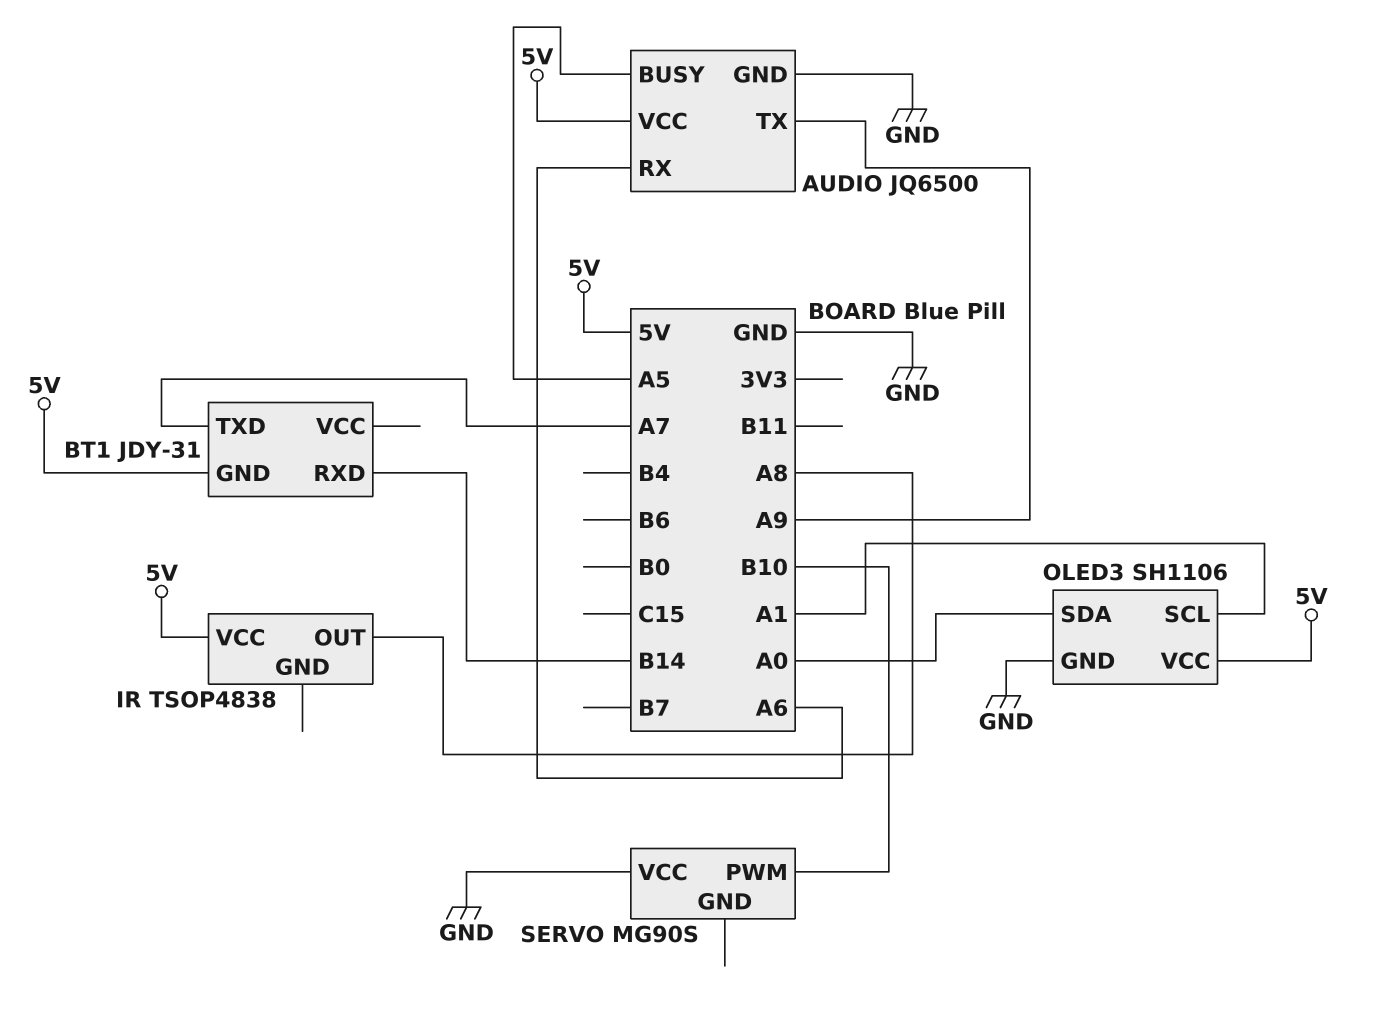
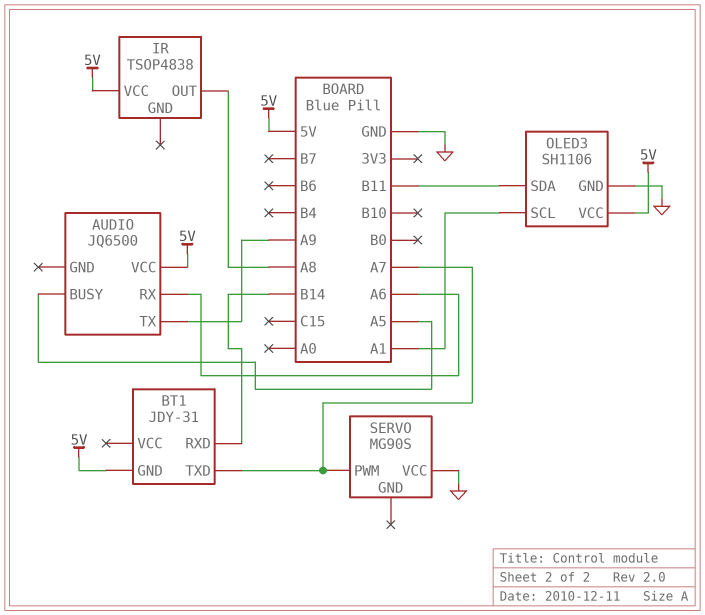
AUDIO pin GND: GND -> none
OLED3 pin SDA: A0 -> B11
SERVO pin PWM: B10 -> A7

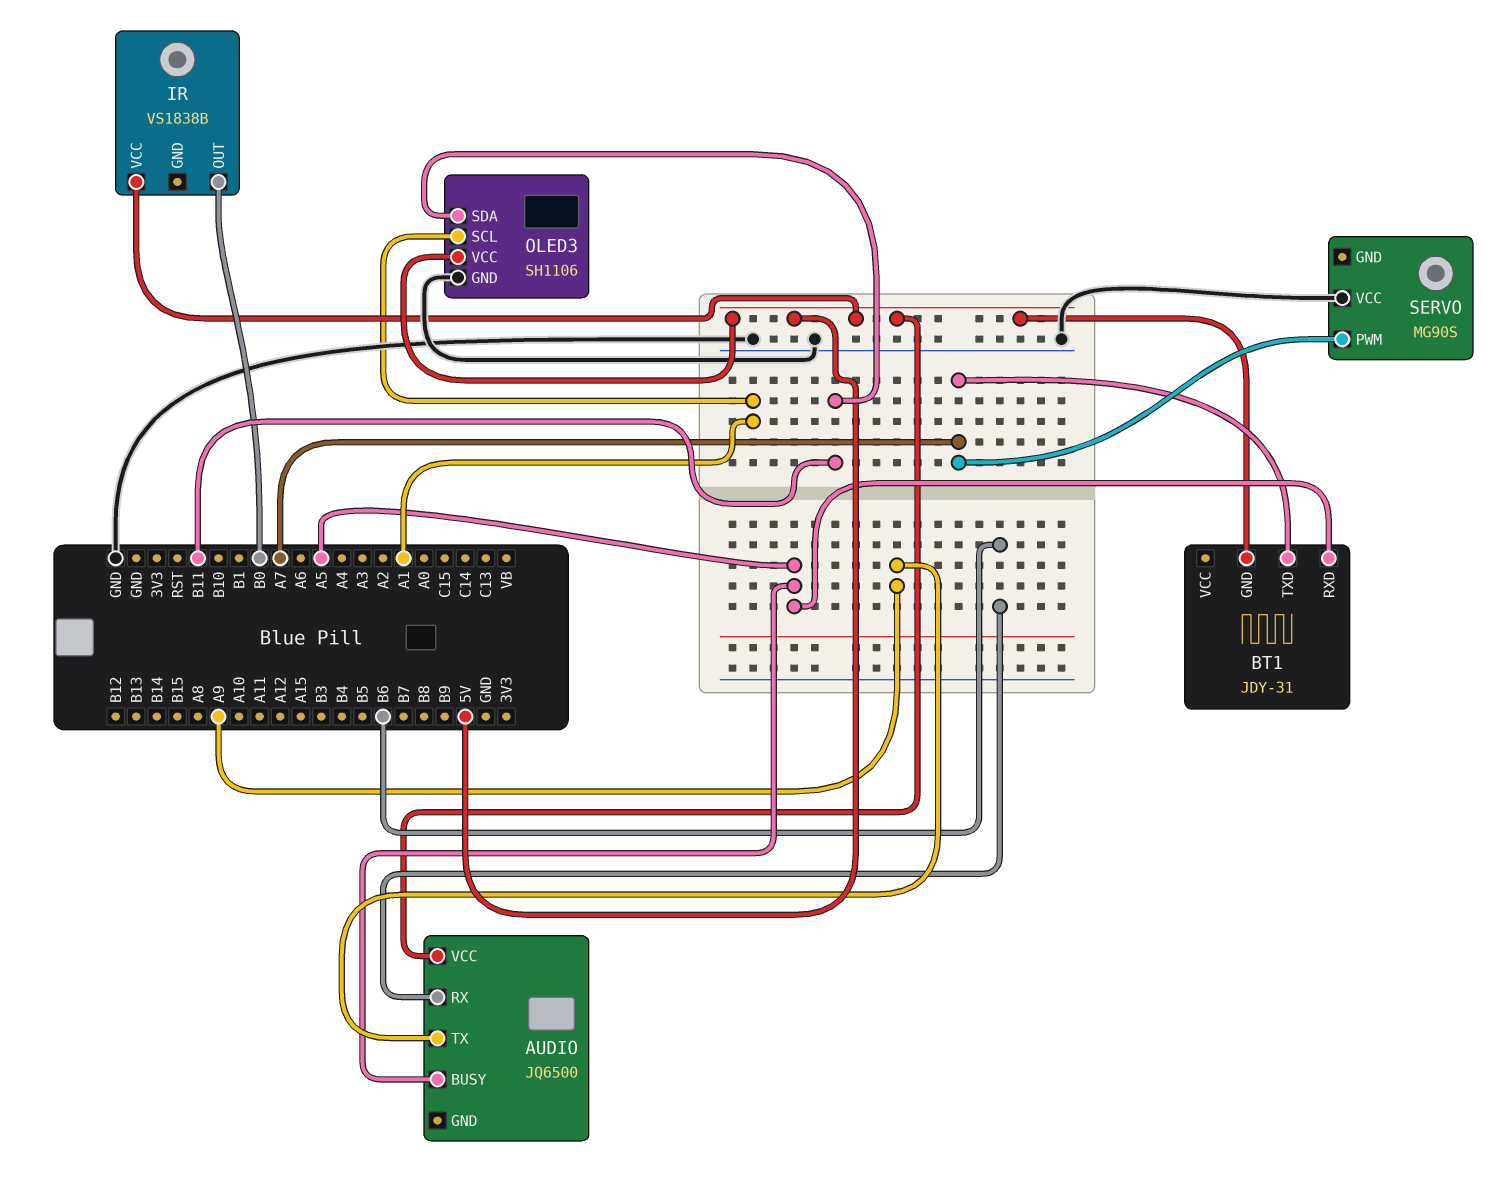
AUDIO pin RX: A6 -> B6
BT1 pin RXD: B14 -> A5
IR: TSOP4838 -> VS1838B
IR pin OUT: A8 -> B0

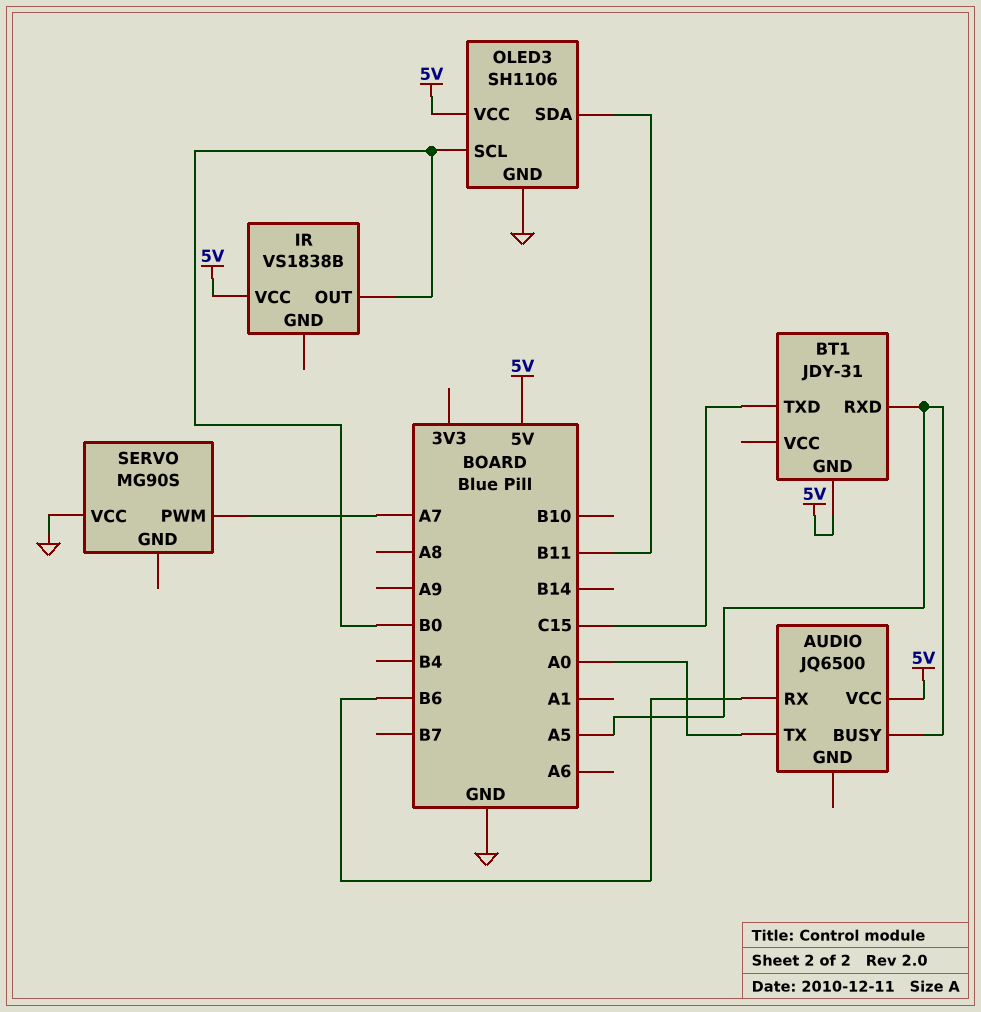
AUDIO pin TX: A9 -> A0
BT1 pin TXD: A7 -> C15
OLED3 pin SCL: A1 -> B0

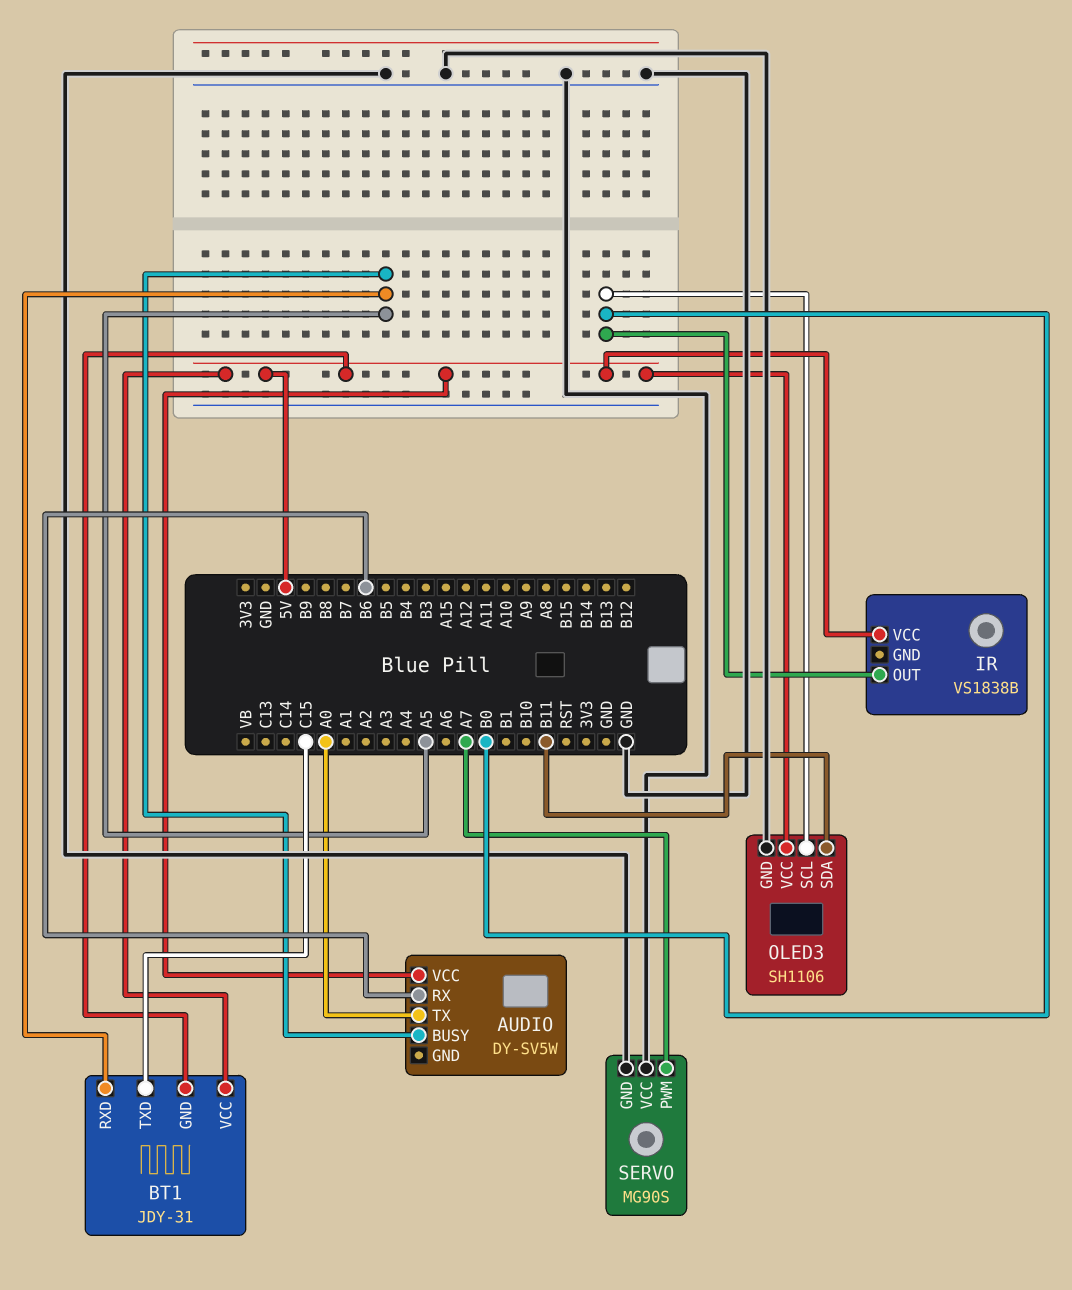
AUDIO: JQ6500 -> DY-SV5W
BT1 pin VCC: none -> 5V
SERVO pin GND: none -> GND

